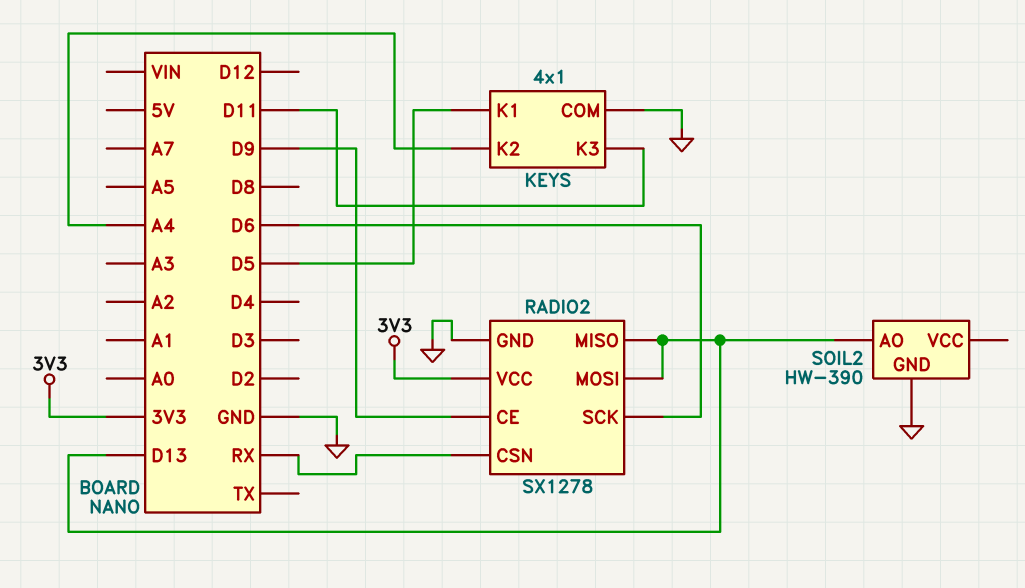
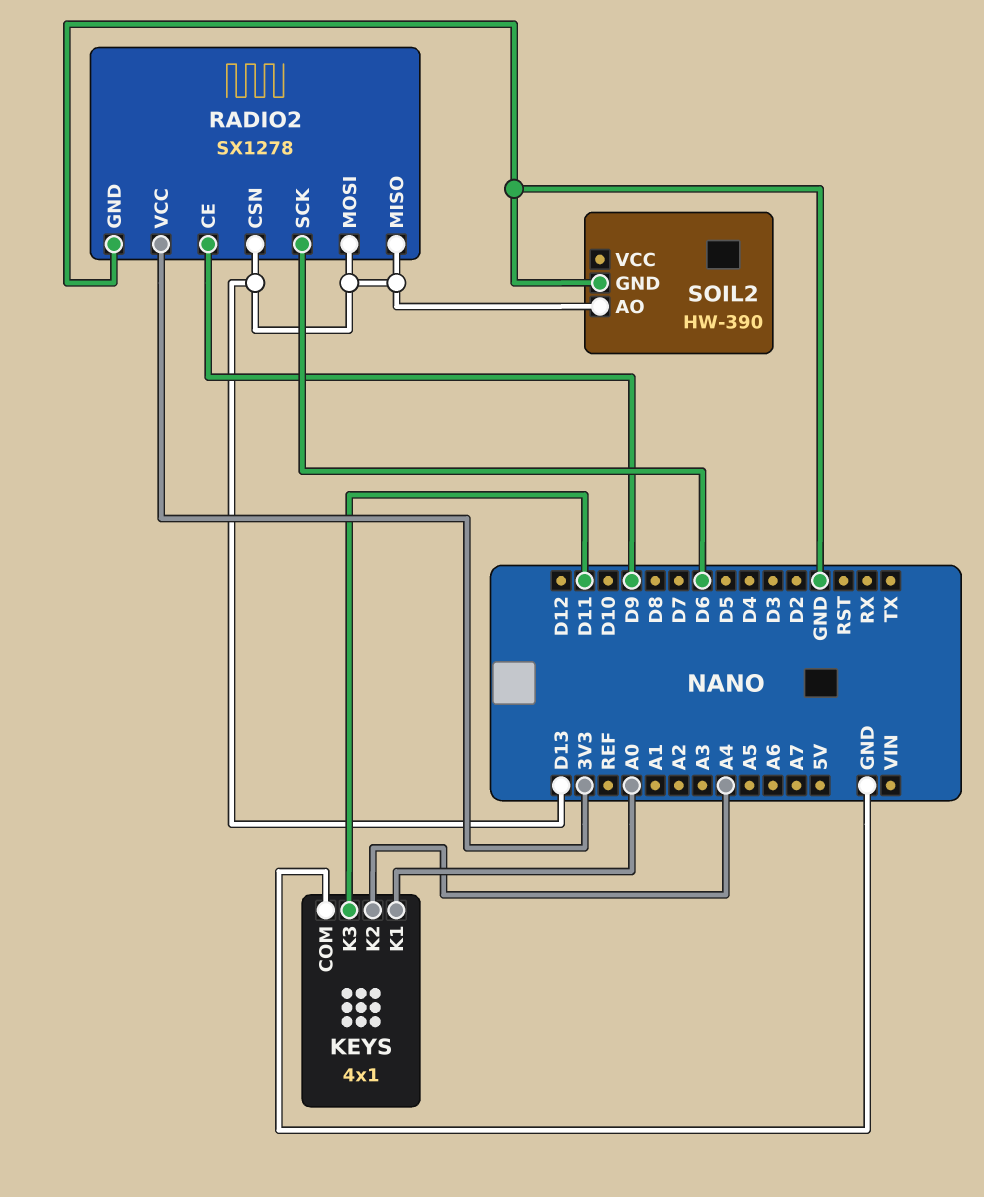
KEYS pin K1: D5 -> A0
RADIO2 pin CSN: RX -> D13

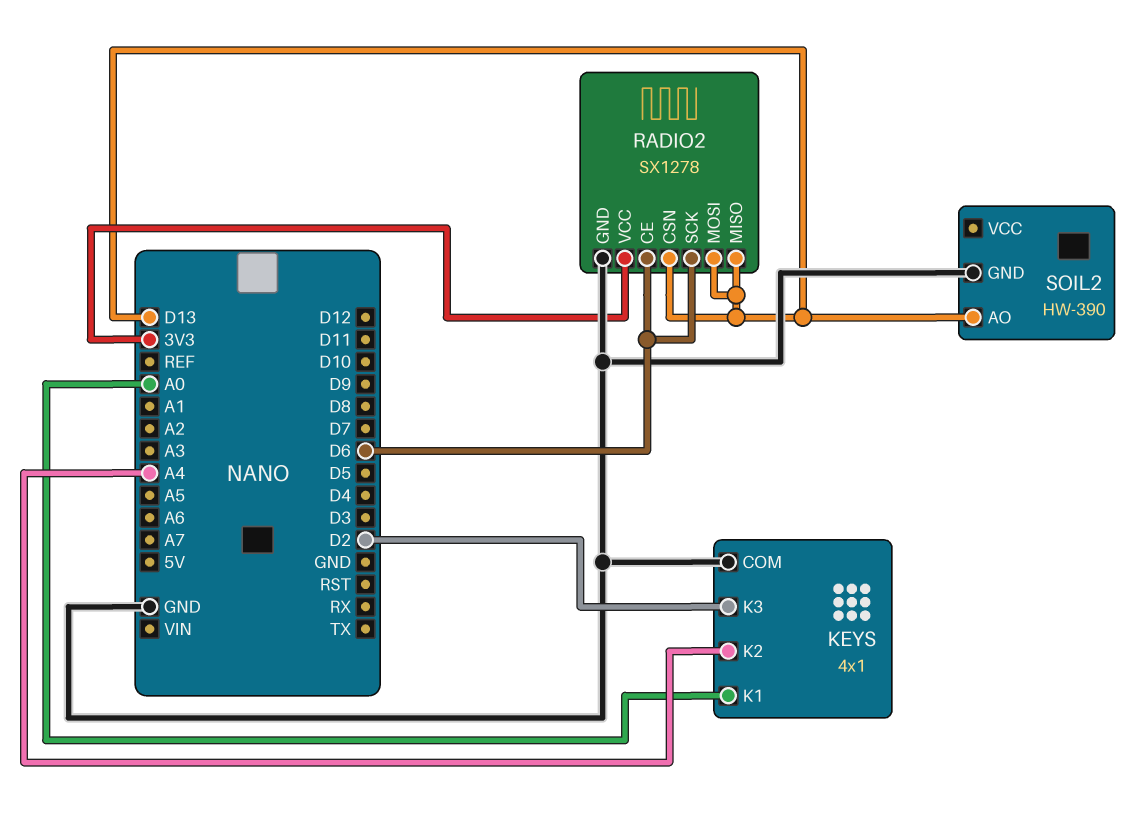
KEYS pin K3: D11 -> D2
RADIO2 pin CE: D9 -> D6

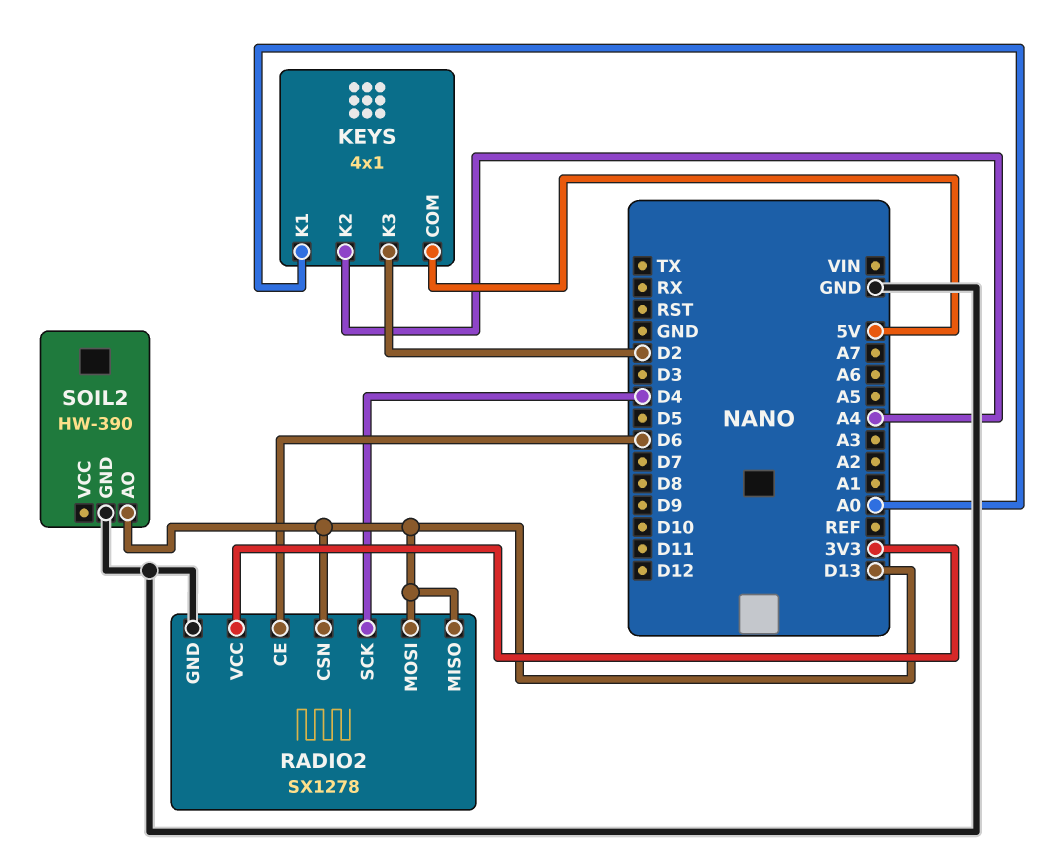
KEYS pin COM: GND -> 5V
RADIO2 pin SCK: D6 -> D4

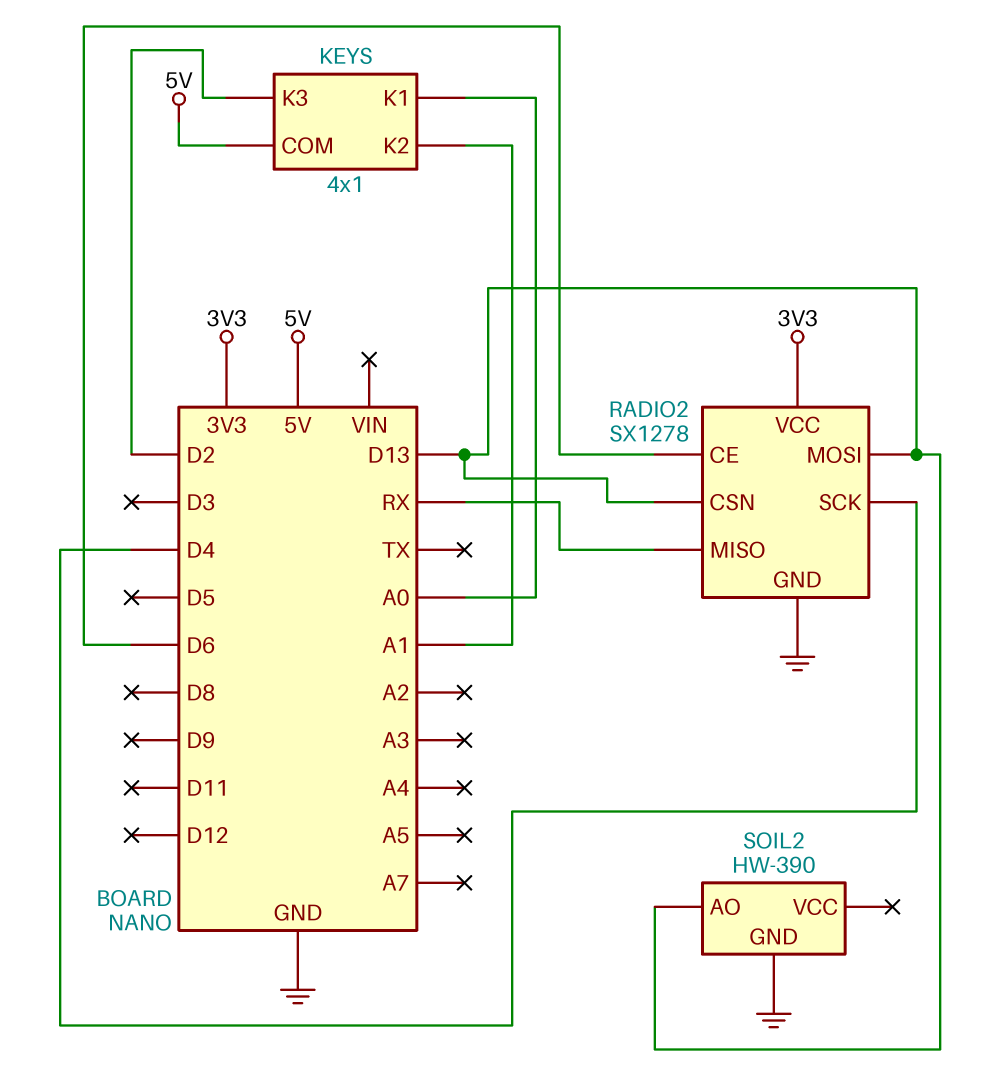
KEYS pin K2: A4 -> A1
RADIO2 pin MISO: D13 -> RX

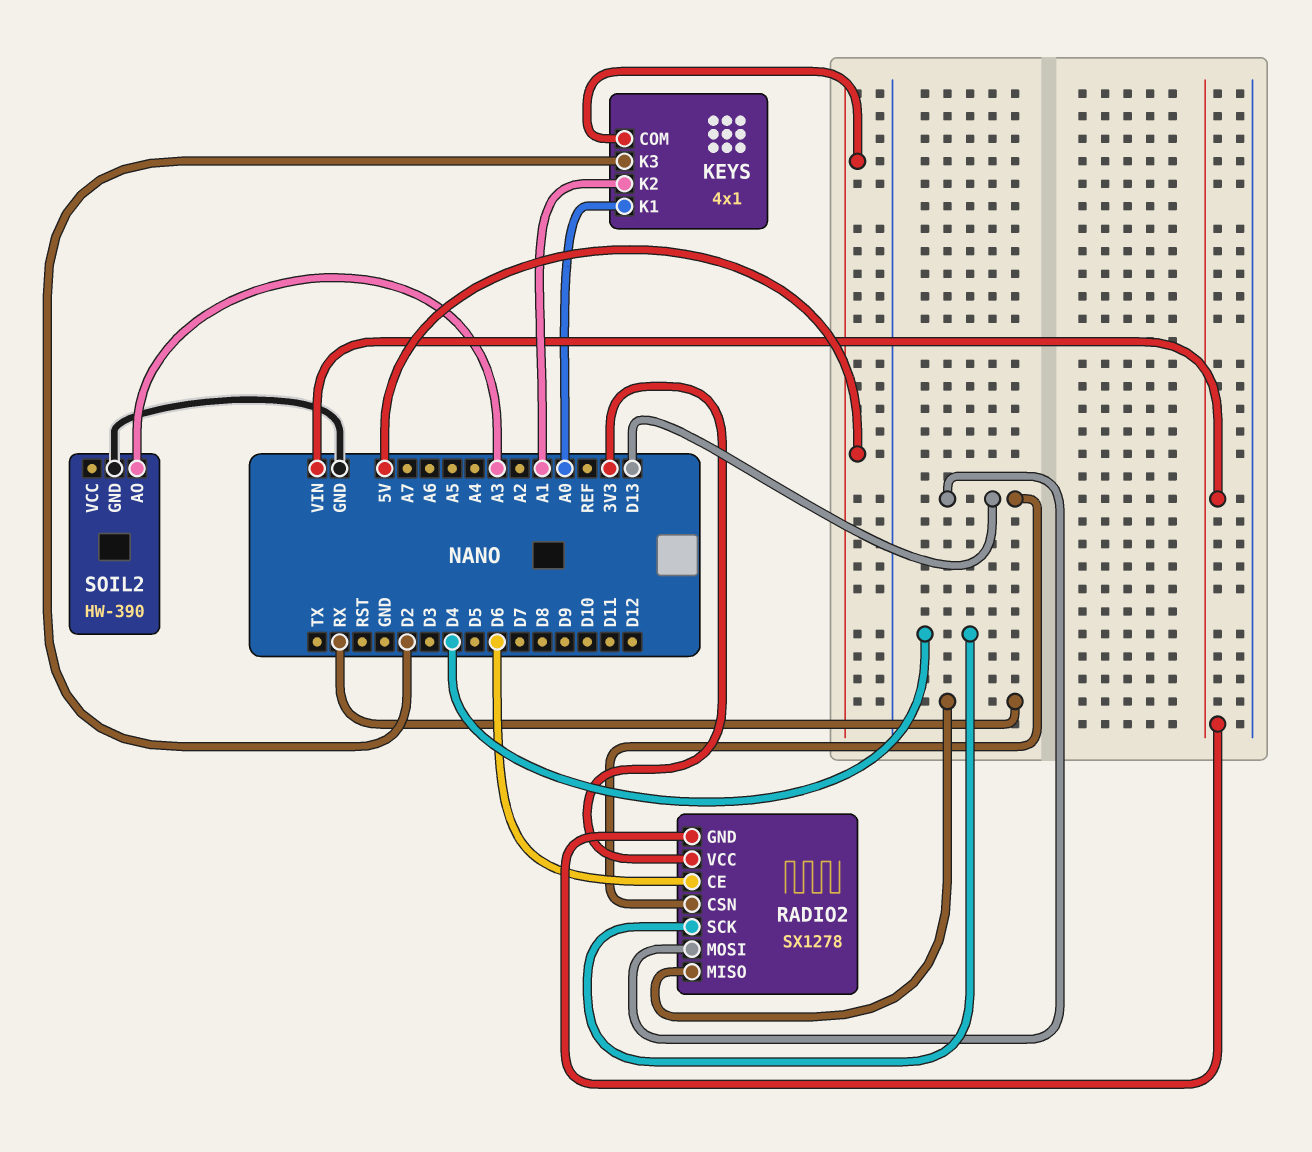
RADIO2 pin GND: GND -> VIN
SOIL2 pin AO: D13 -> A3

